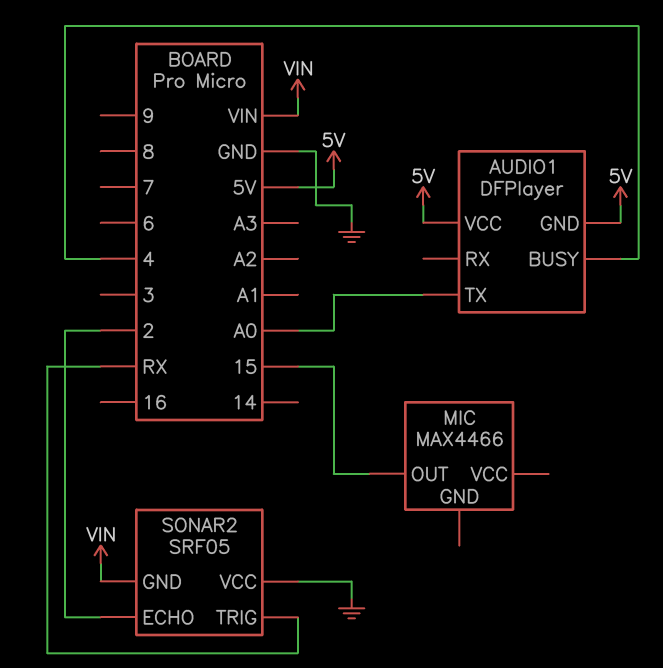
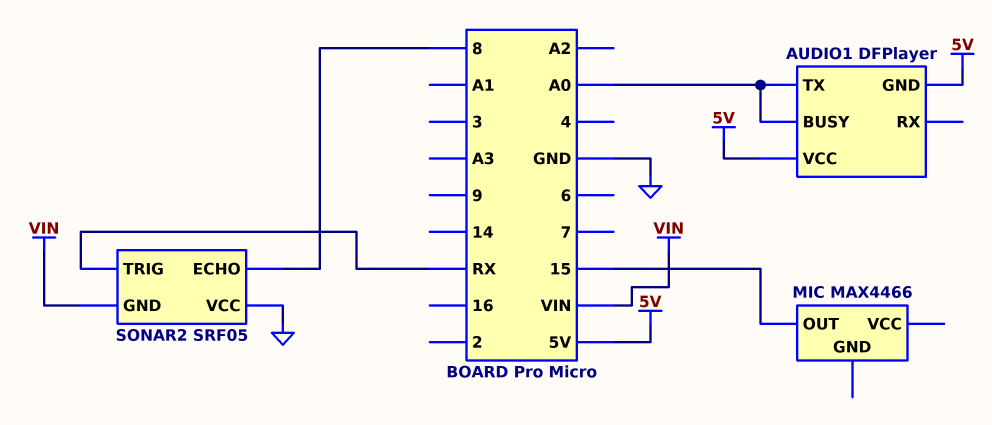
AUDIO1 pin BUSY: 4 -> A0
SONAR2 pin ECHO: 2 -> 8

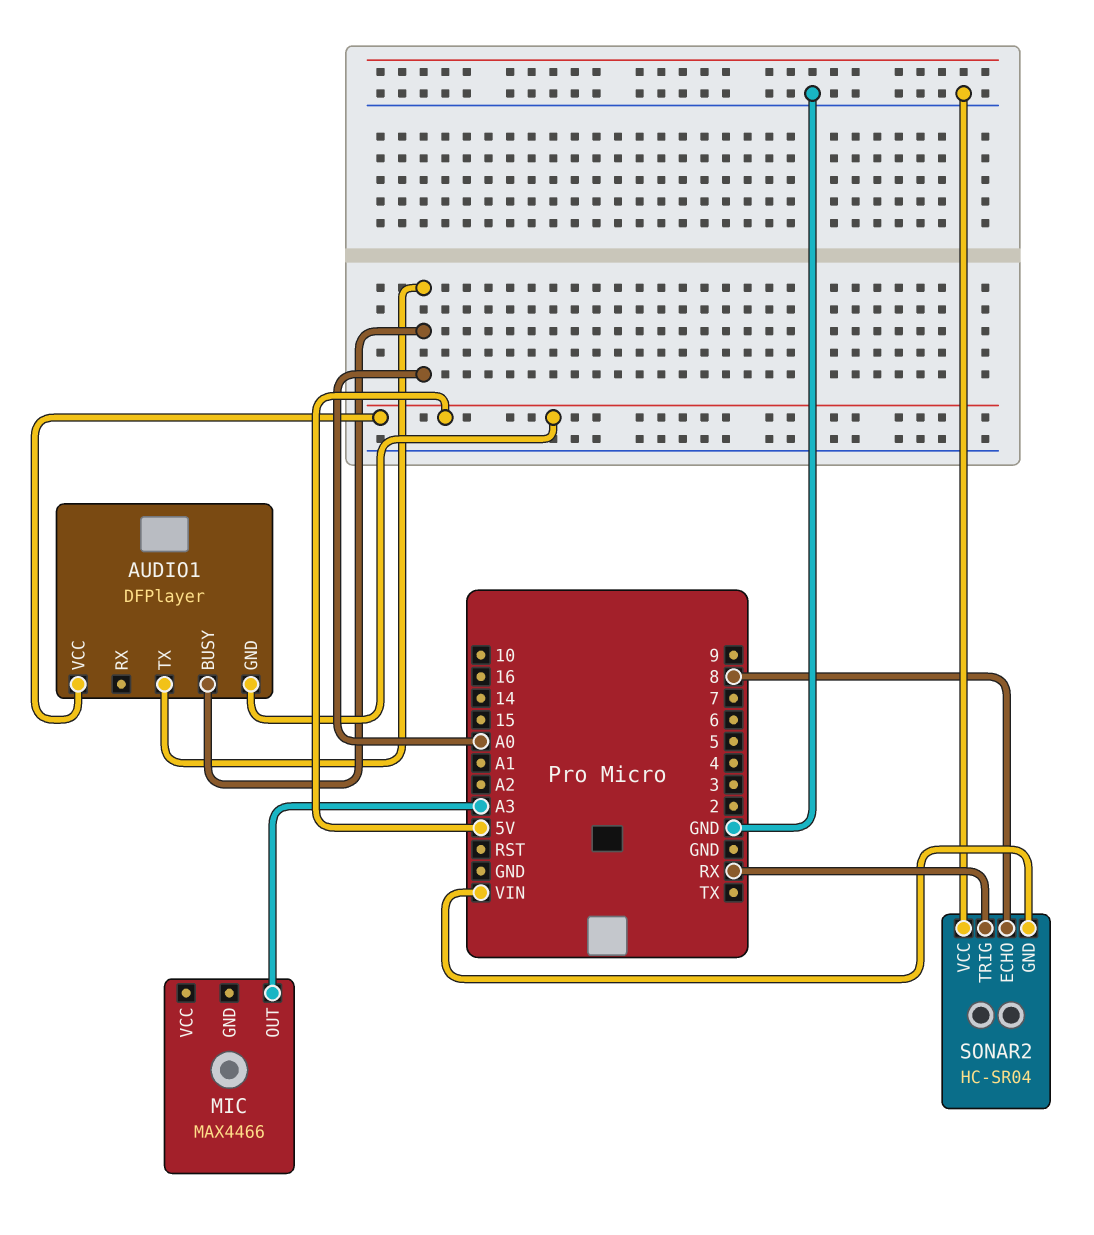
MIC pin OUT: 15 -> A3
SONAR2: SRF05 -> HC-SR04

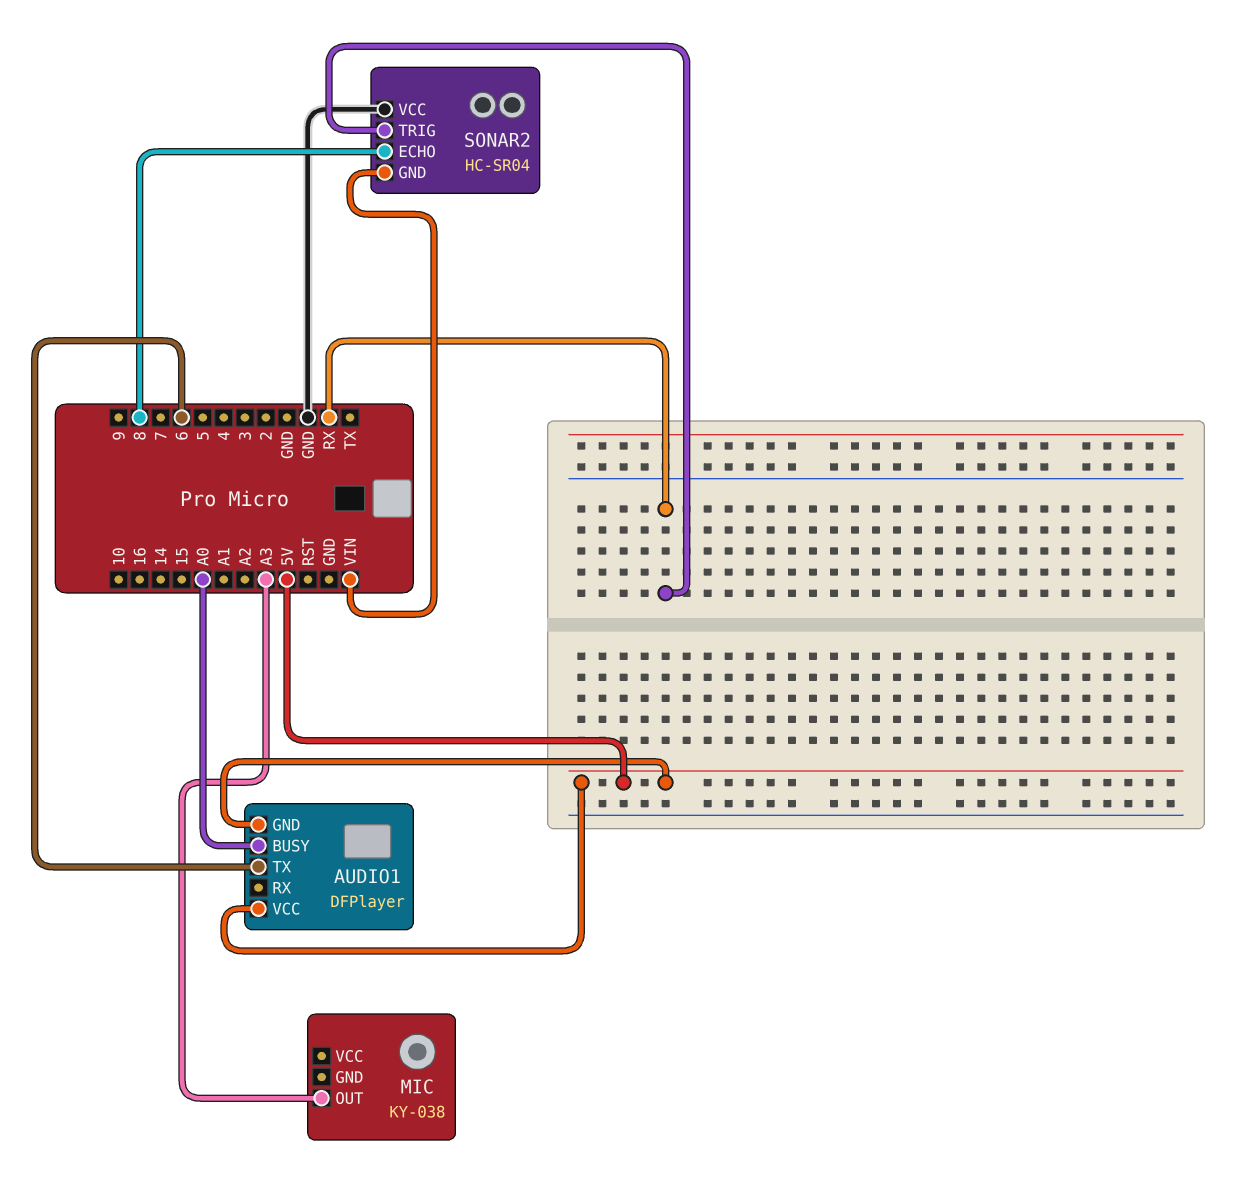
AUDIO1 pin TX: A0 -> 6
MIC: MAX4466 -> KY-038

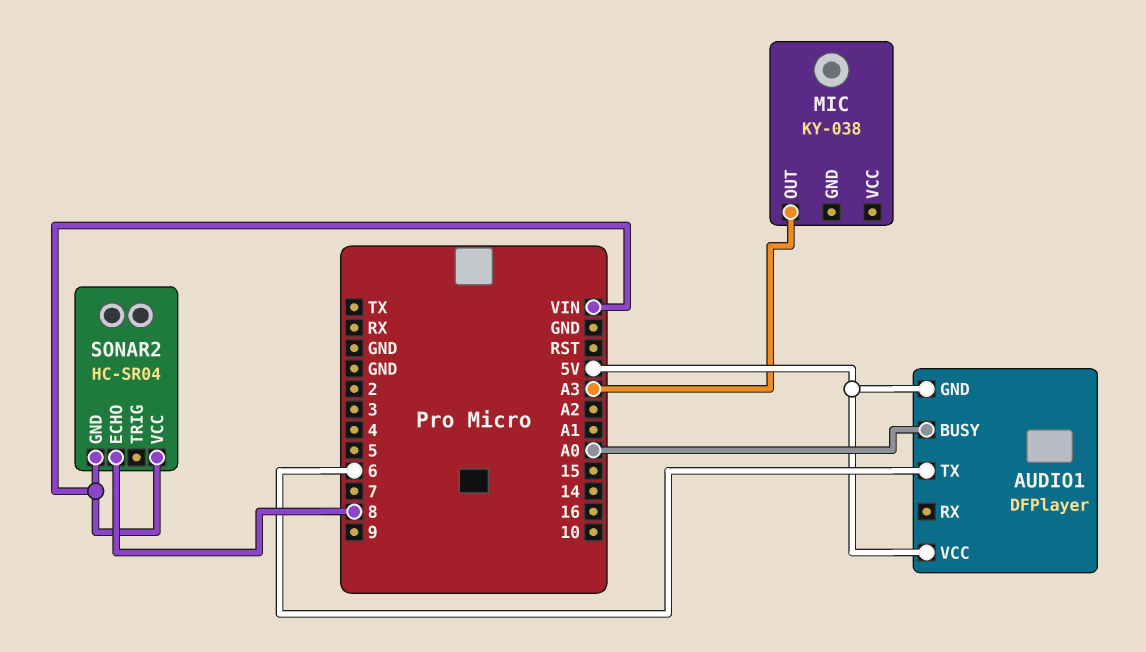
SONAR2 pin TRIG: RX -> none
SONAR2 pin VCC: GND -> VIN

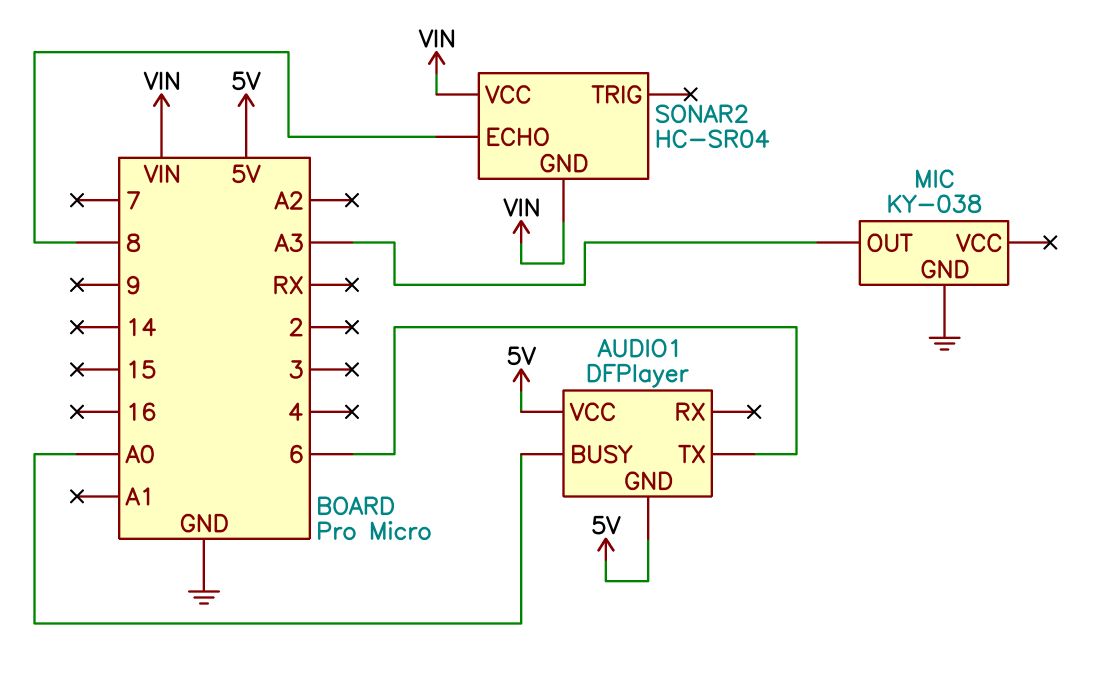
MIC pin GND: none -> GND

